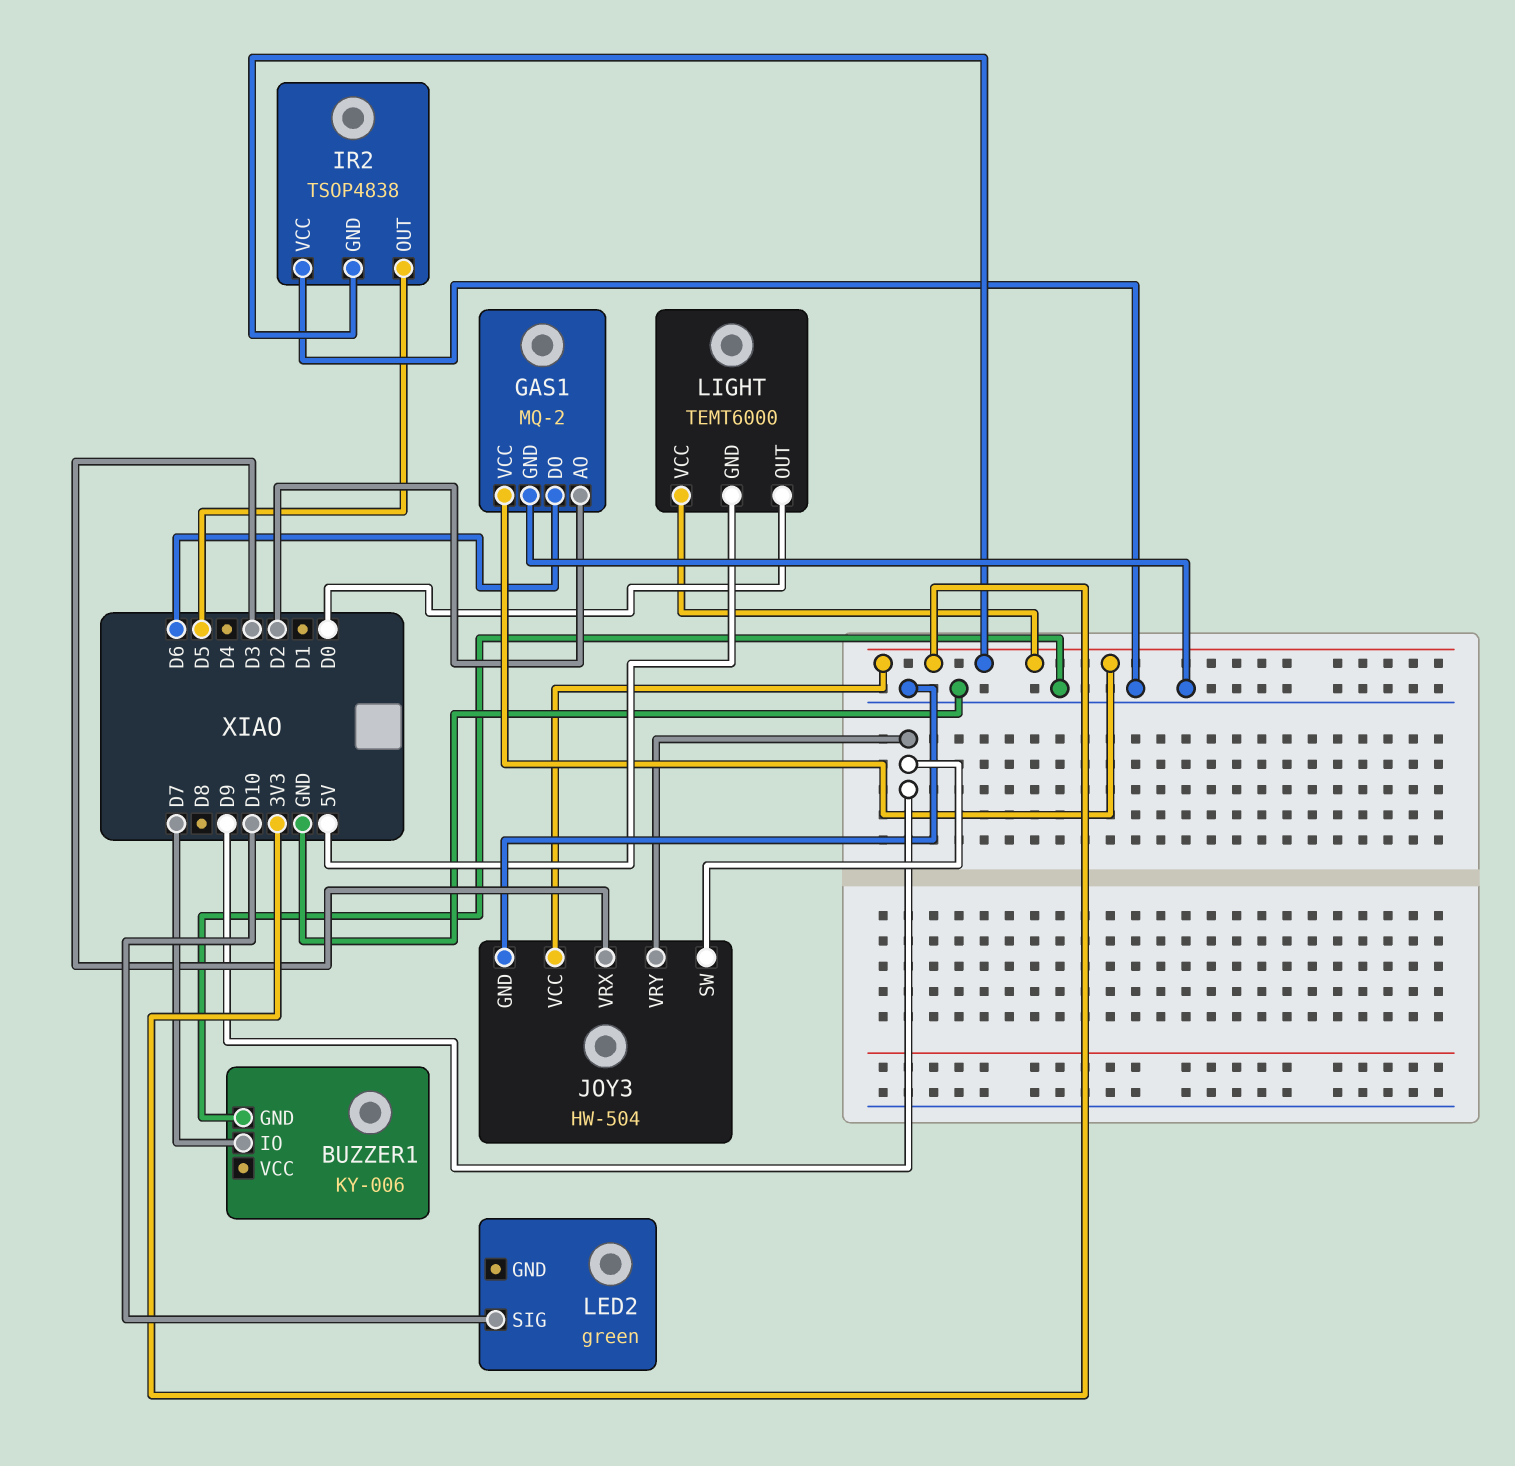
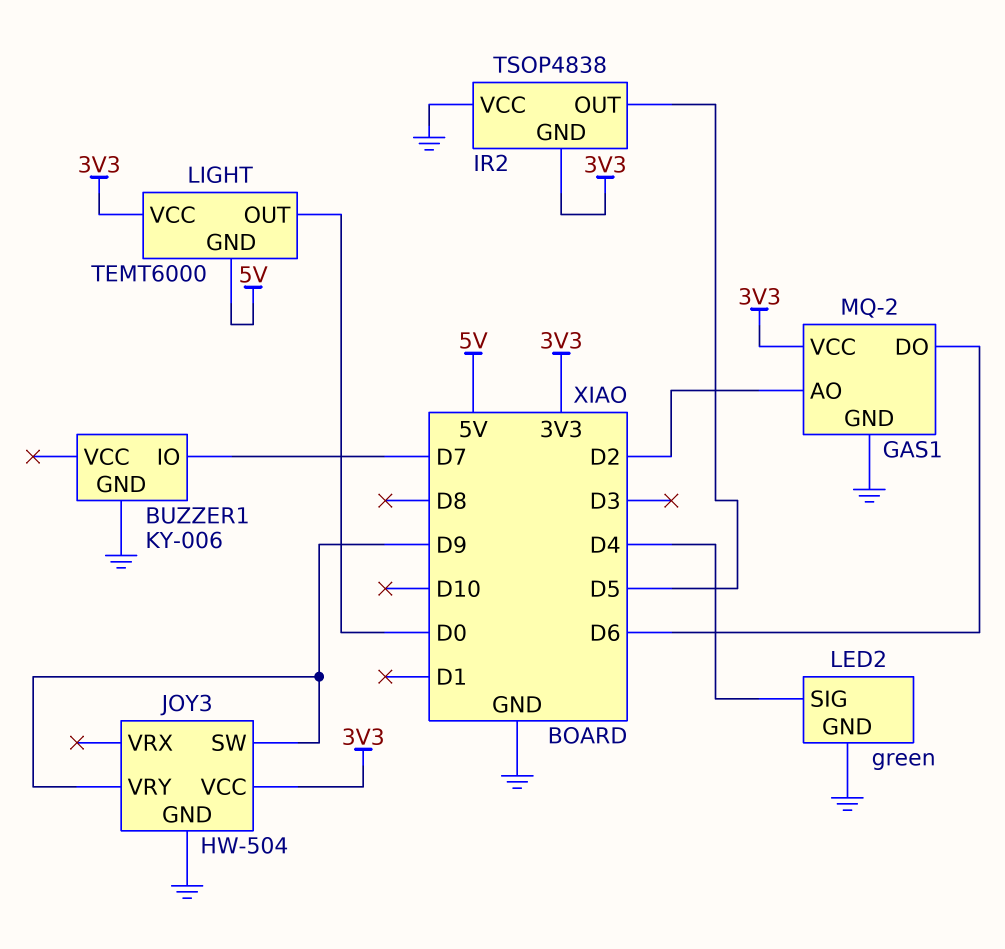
JOY3 pin VRX: D3 -> none
LED2 pin GND: none -> GND
LED2 pin SIG: D10 -> D4

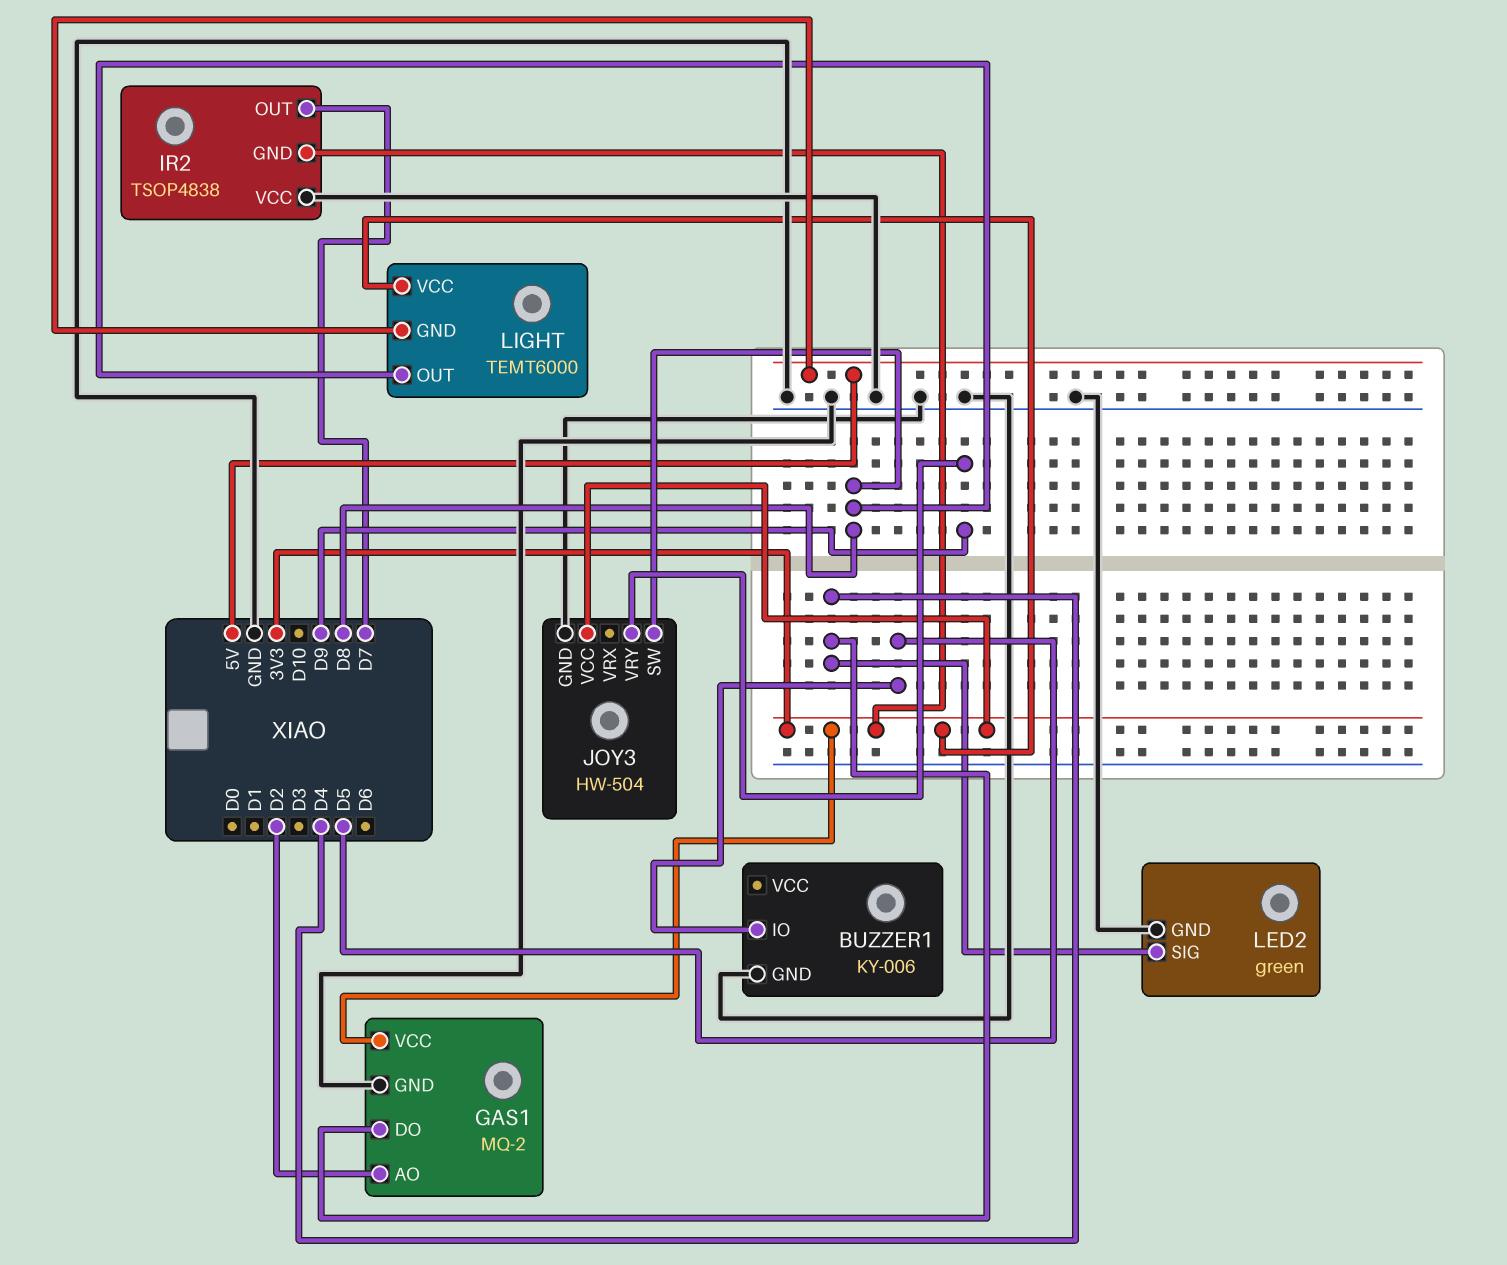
BUZZER1 pin IO: D7 -> D5
GAS1 pin DO: D6 -> D4
IR2 pin OUT: D5 -> D7
JOY3 pin SW: D9 -> D8
LIGHT pin OUT: D0 -> D8

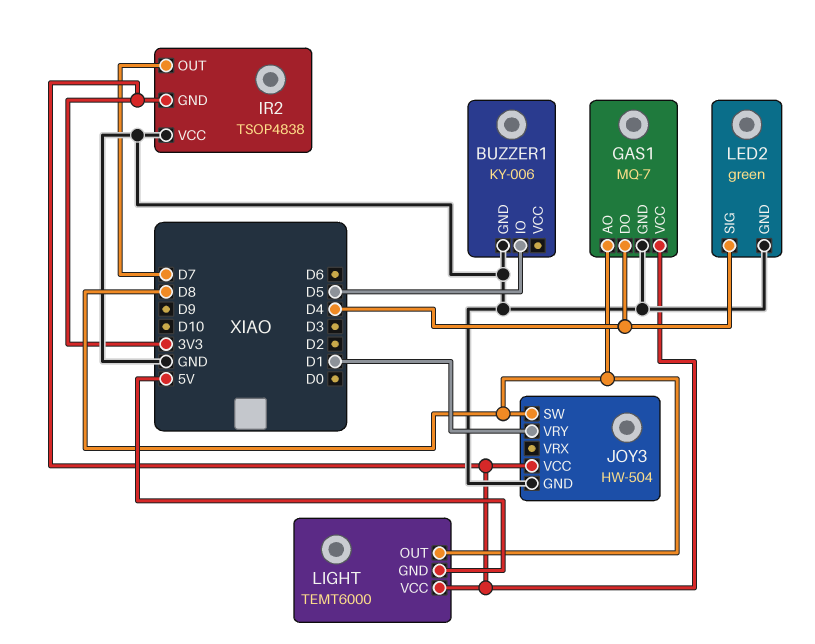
GAS1: MQ-2 -> MQ-7
GAS1 pin AO: D2 -> D8
JOY3 pin VRY: D9 -> D1

